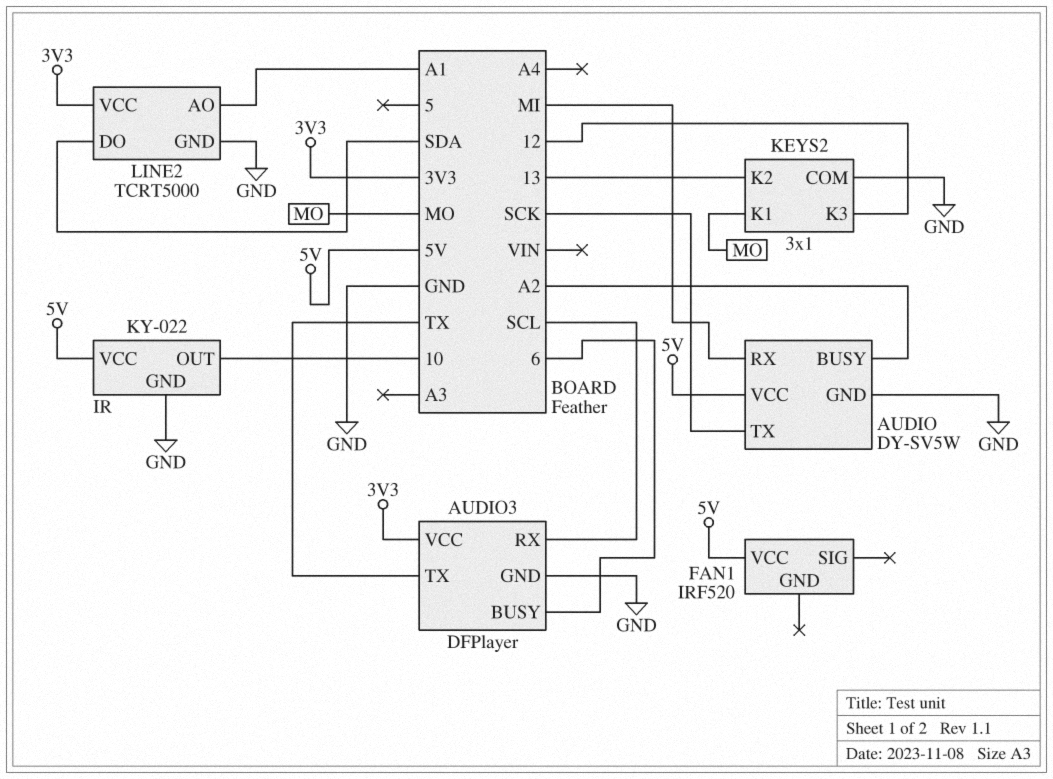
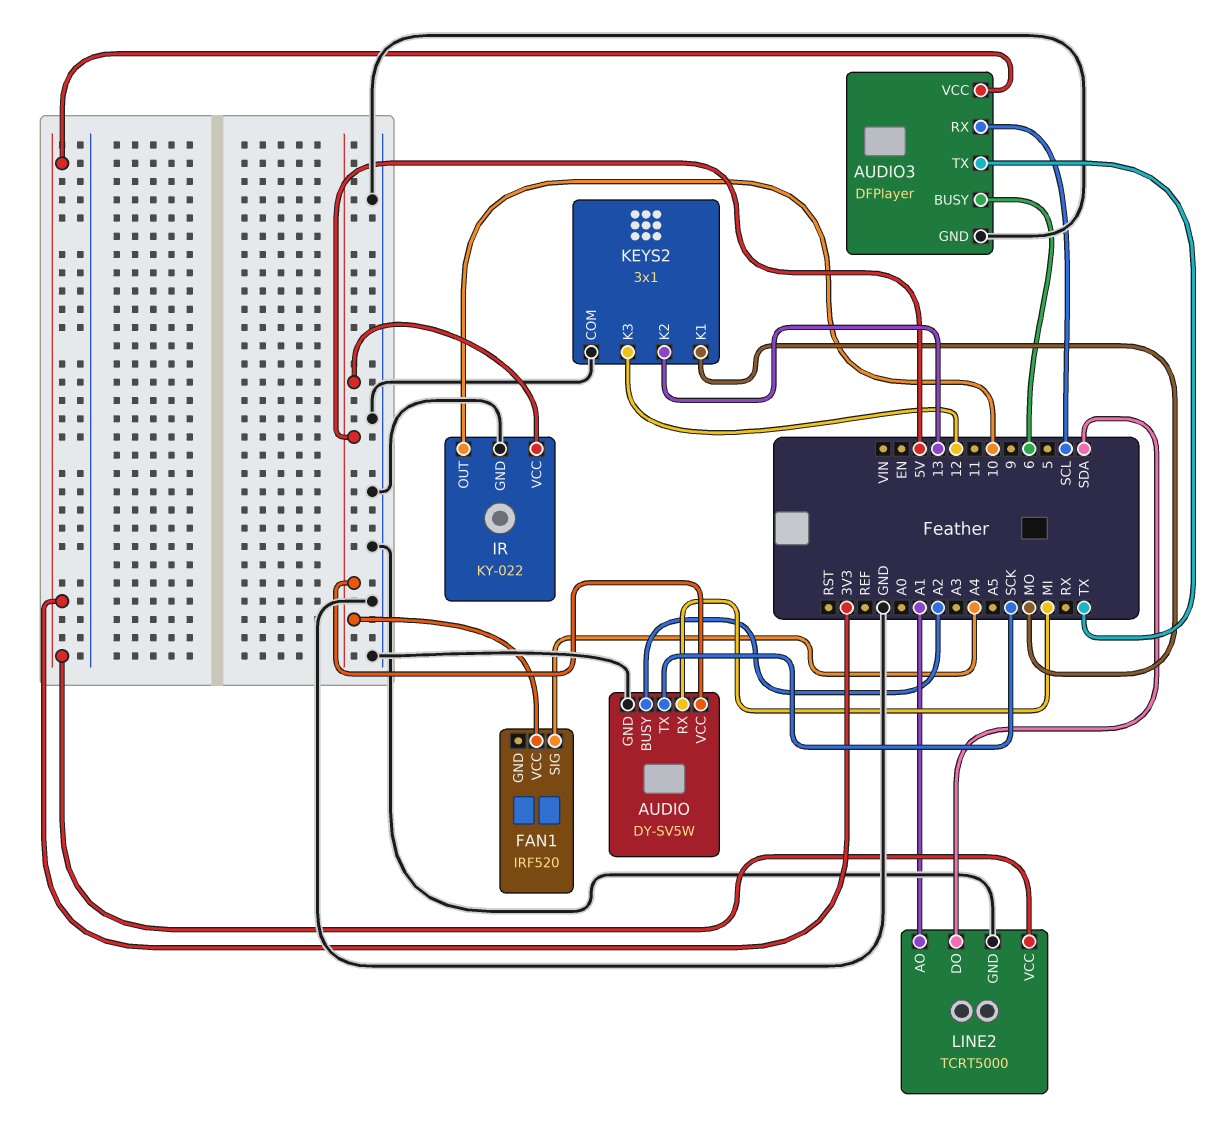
FAN1 pin SIG: none -> A4

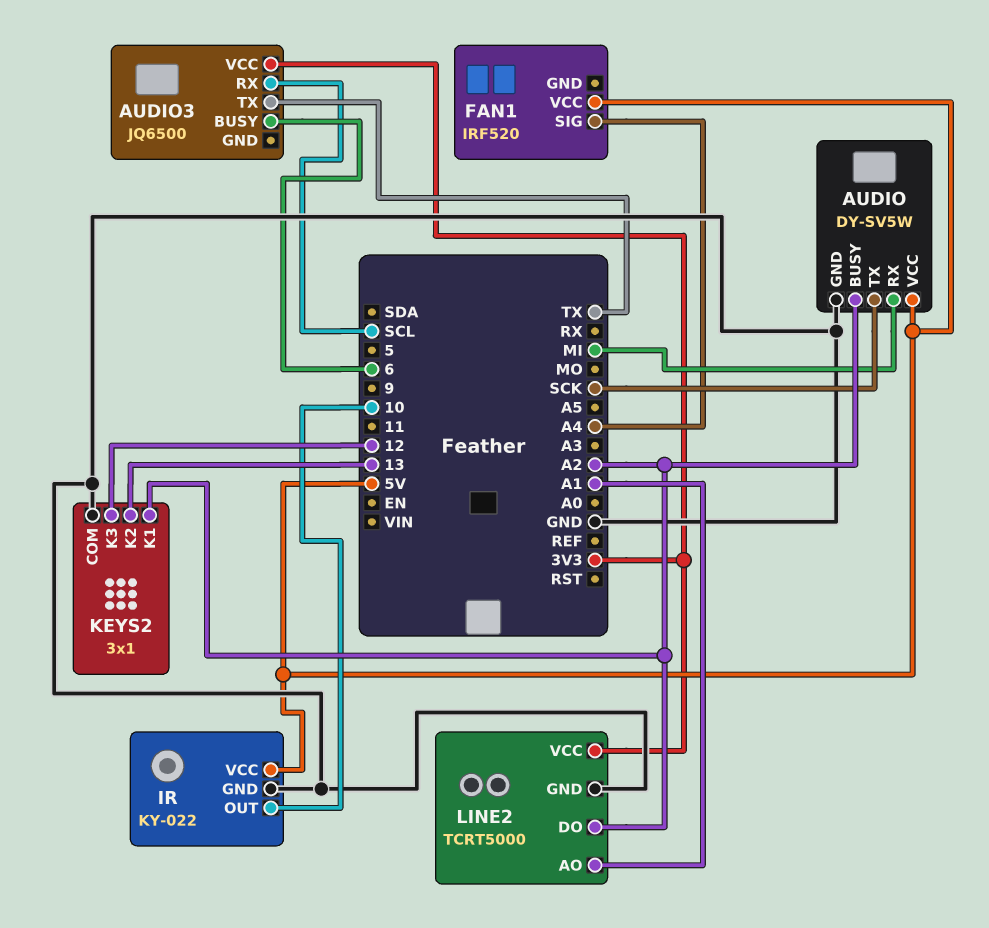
AUDIO3: DFPlayer -> JQ6500
AUDIO3 pin GND: GND -> none
KEYS2 pin K1: MO -> A2
LINE2 pin DO: SDA -> A2

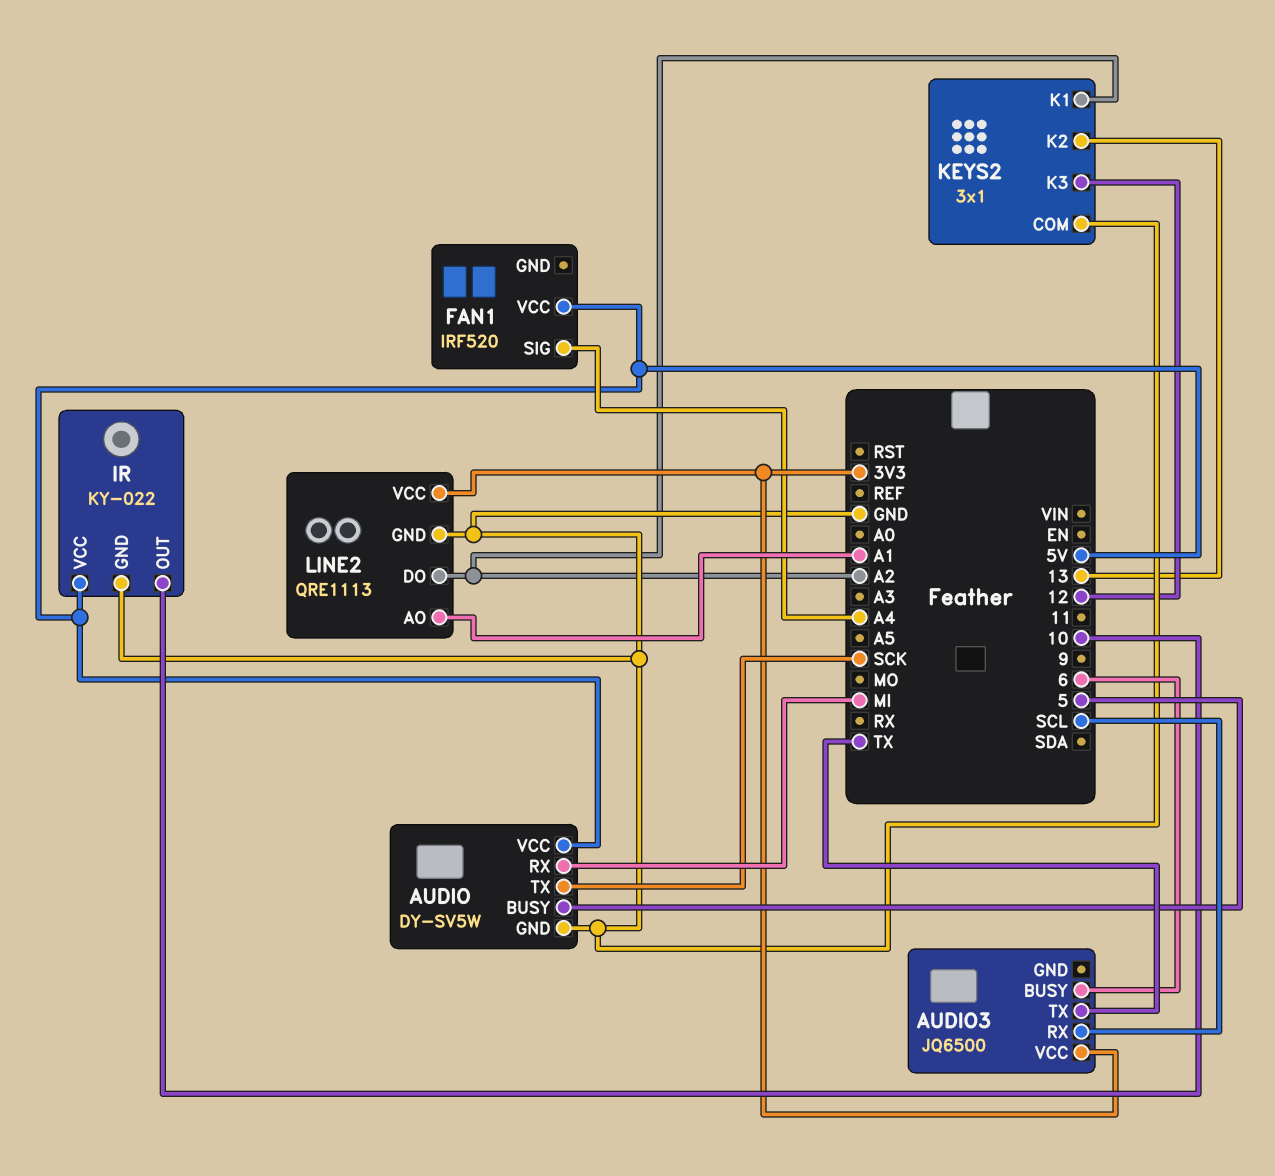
AUDIO pin BUSY: A2 -> 5
LINE2: TCRT5000 -> QRE1113

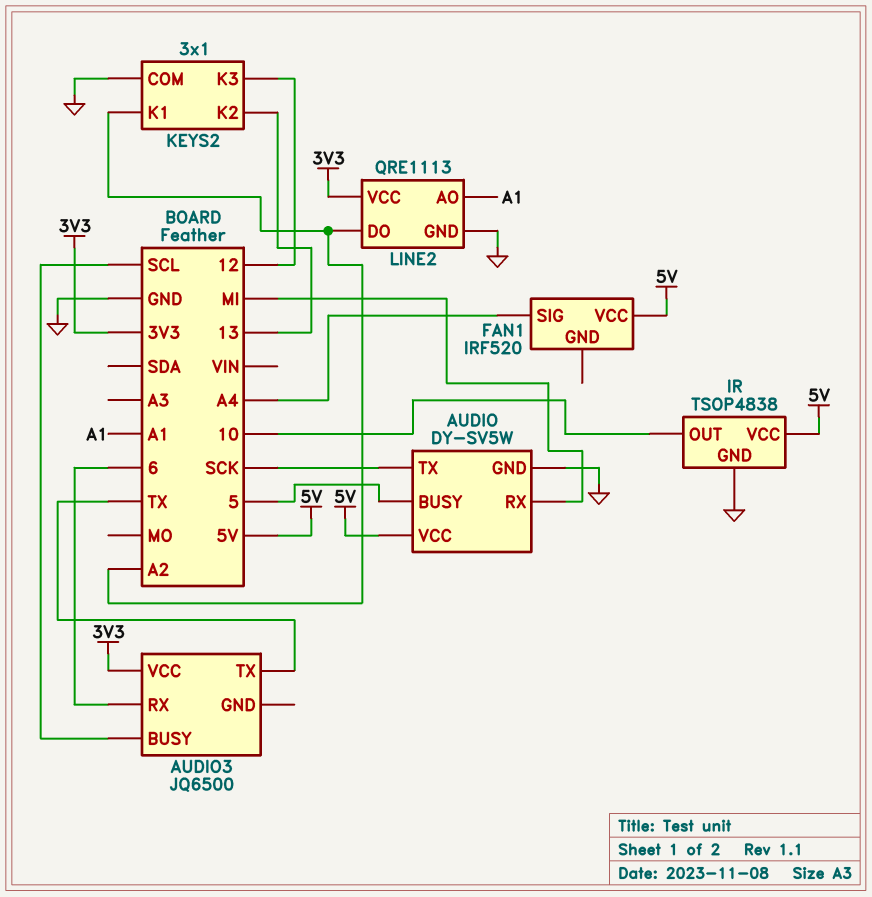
AUDIO3 pin BUSY: 6 -> SCL
AUDIO3 pin RX: SCL -> 6
IR: KY-022 -> TSOP4838

